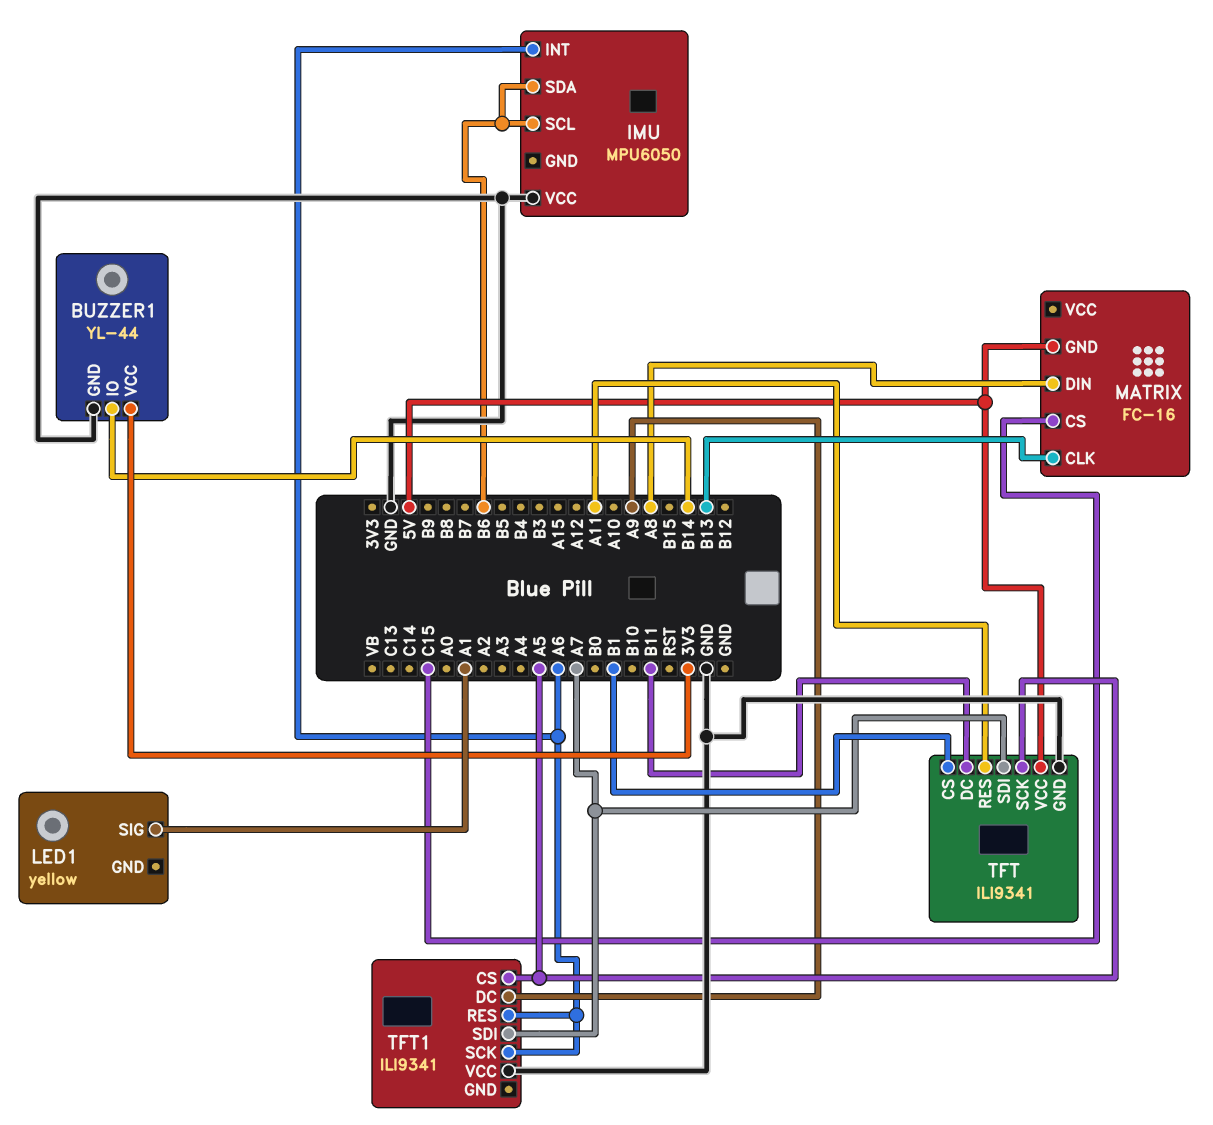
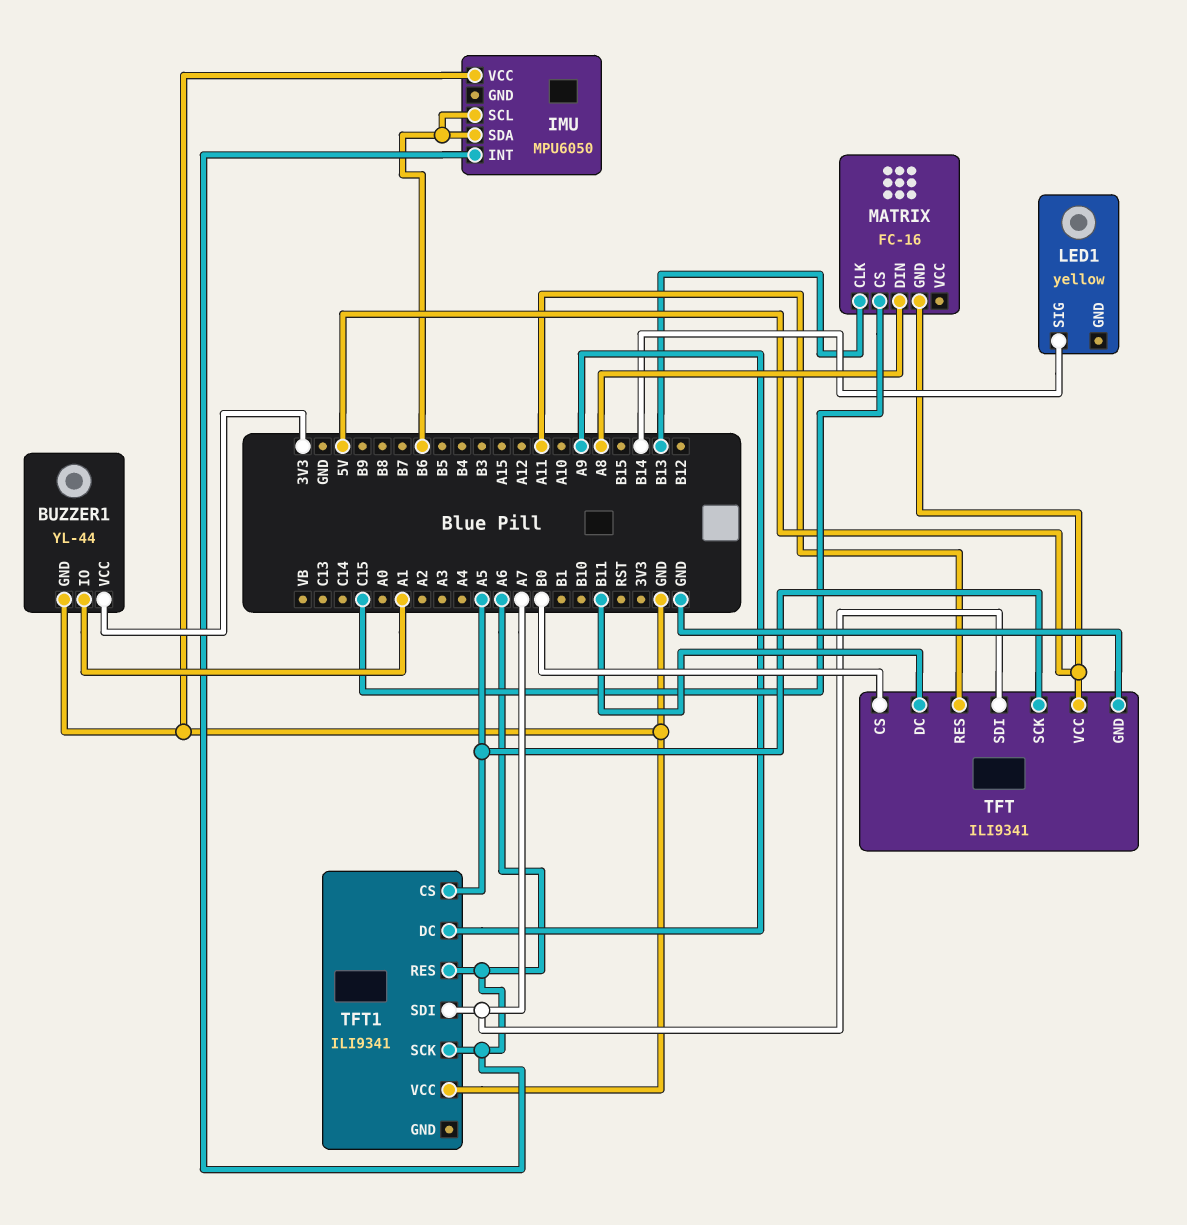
BUZZER1 pin IO: B14 -> A1
LED1 pin SIG: A1 -> B14
TFT pin CS: B1 -> B0

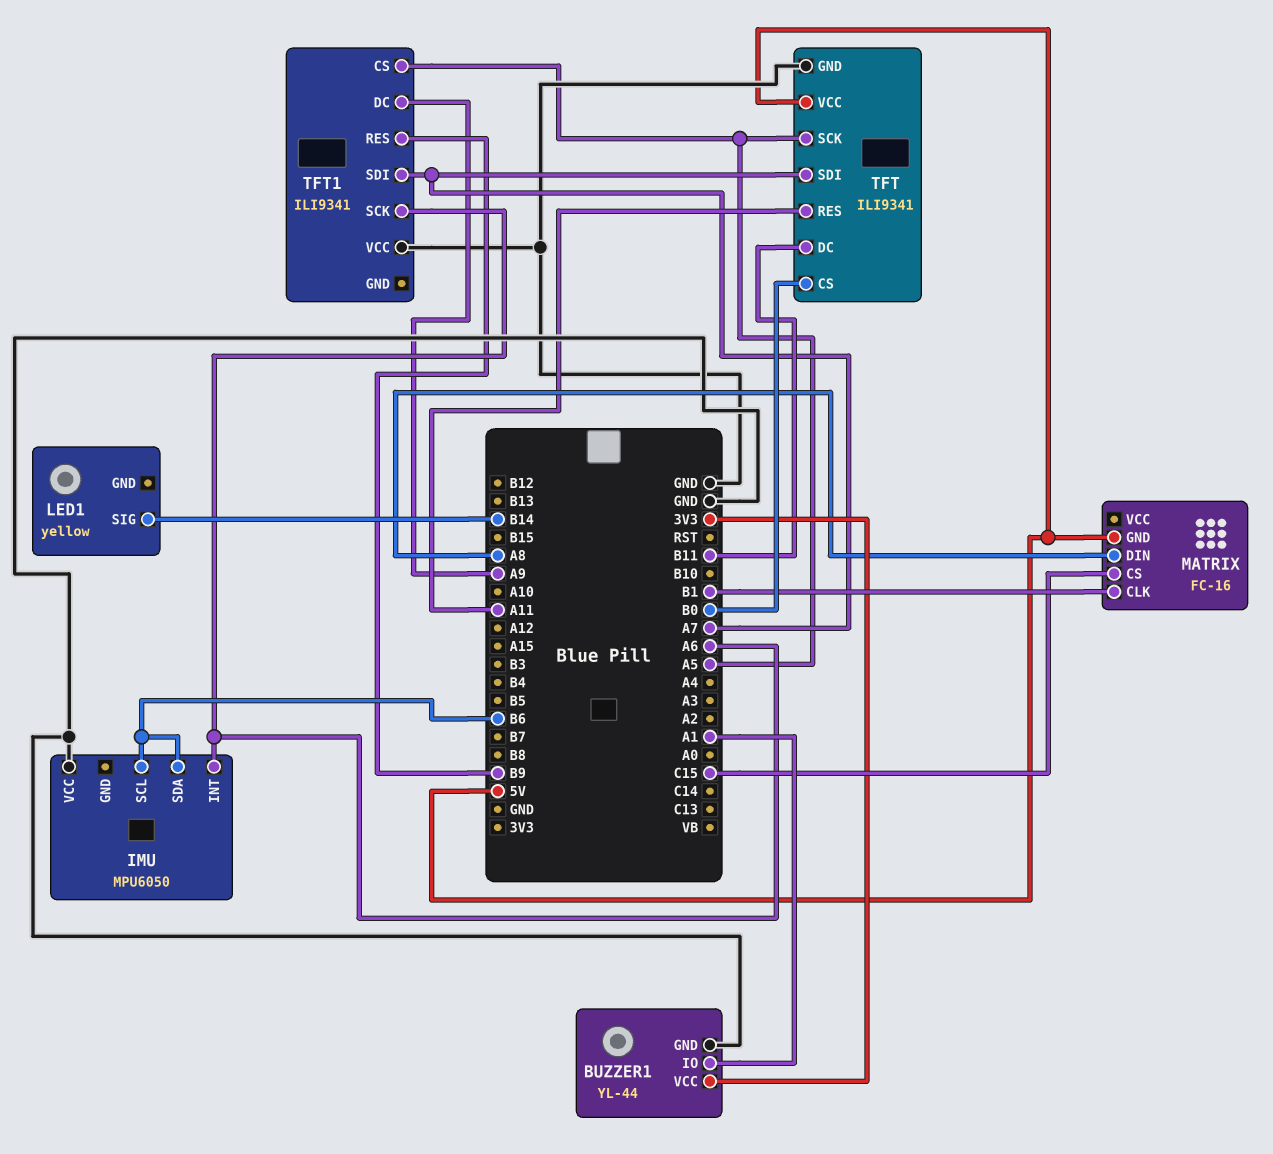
MATRIX pin CLK: B13 -> B1
TFT1 pin RES: A6 -> B9

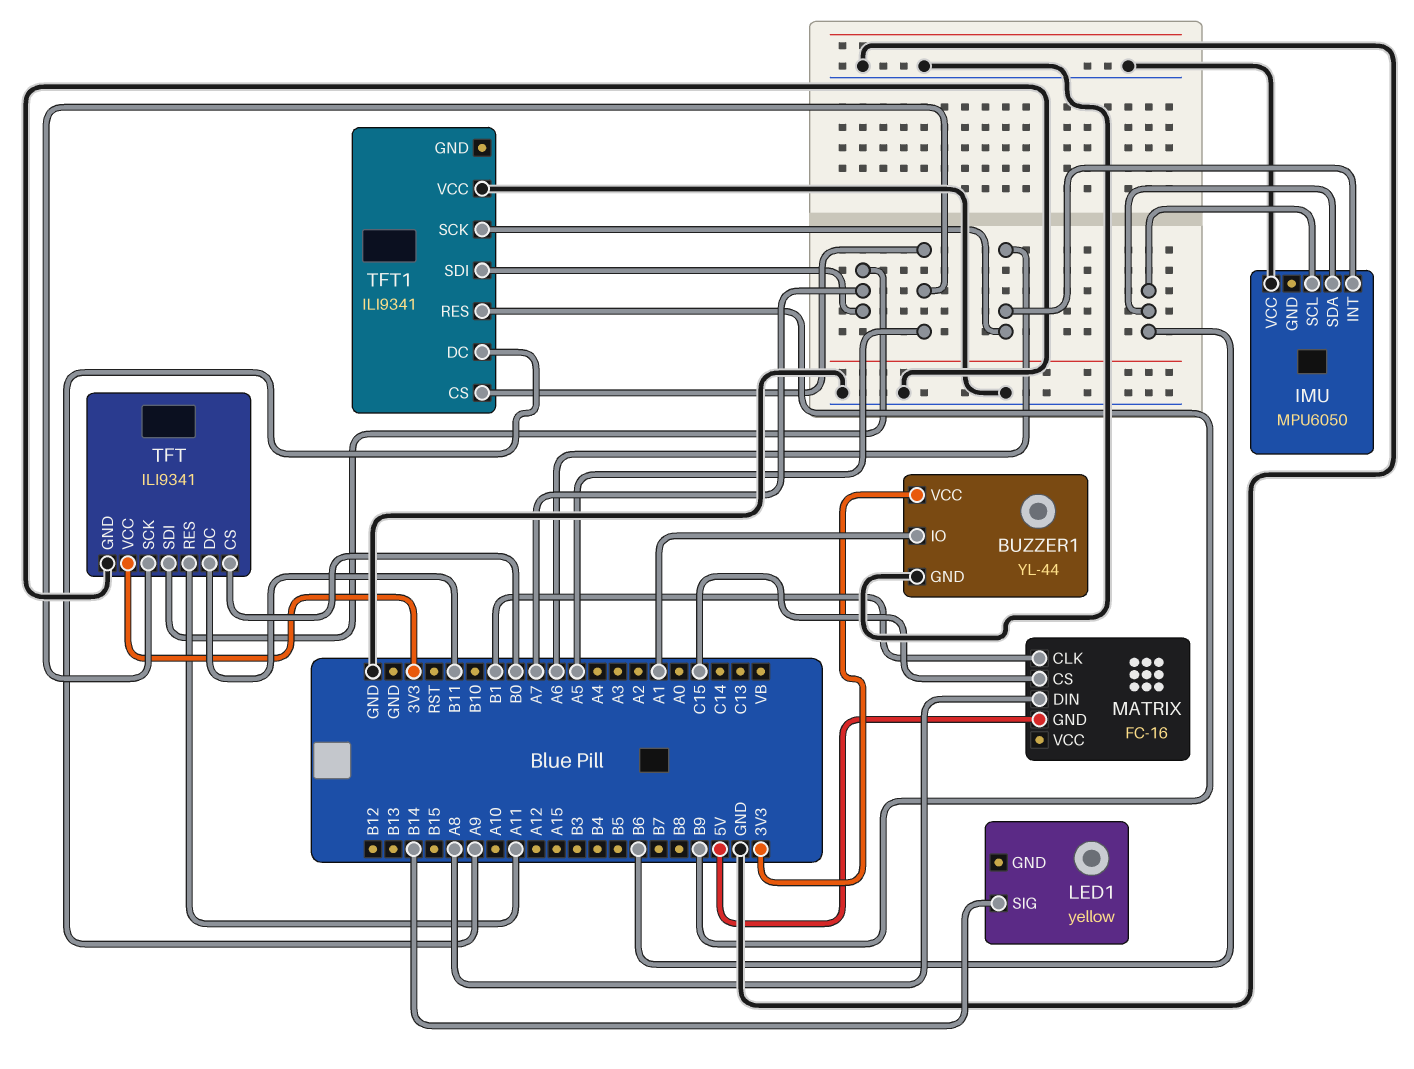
TFT pin VCC: 5V -> 3V3

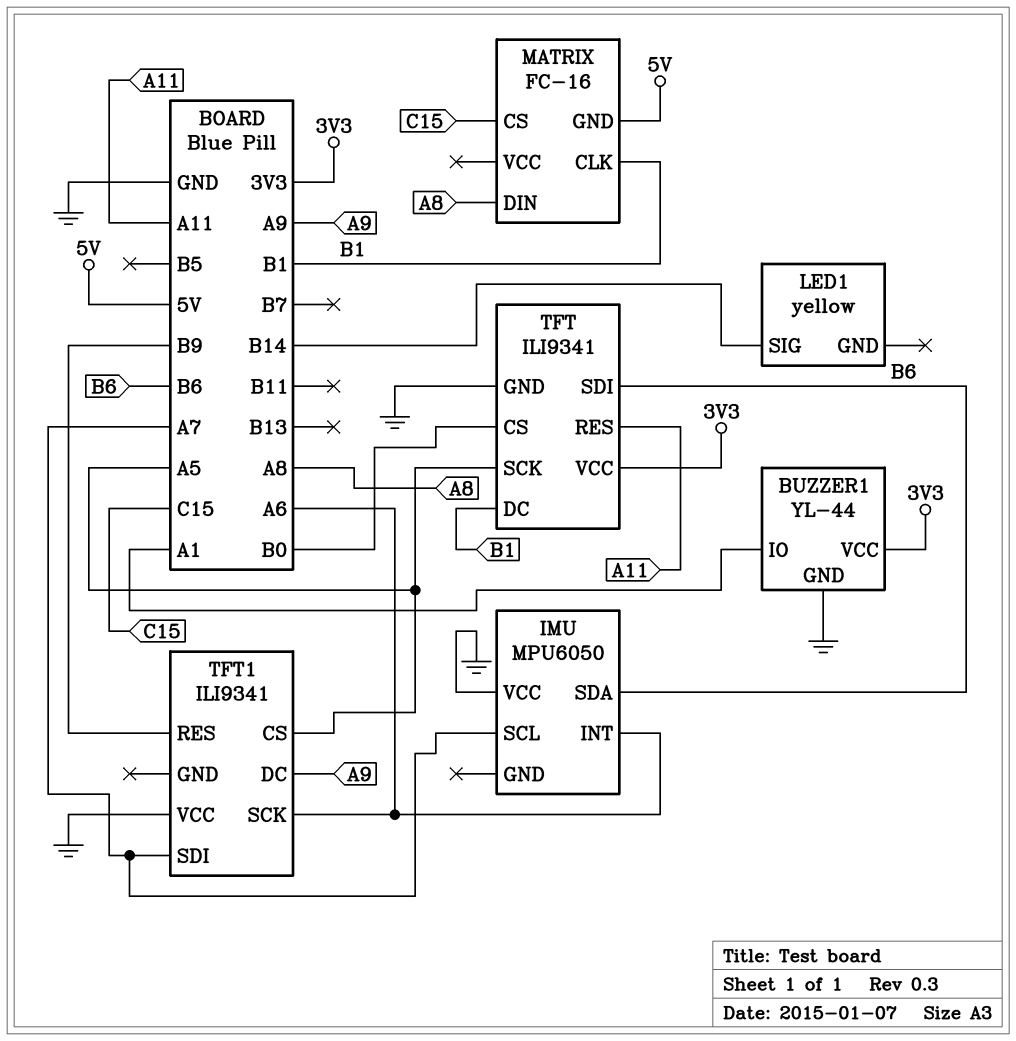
IMU pin SCL: B6 -> A7
TFT pin DC: B11 -> B1
TFT pin SDI: A7 -> B6

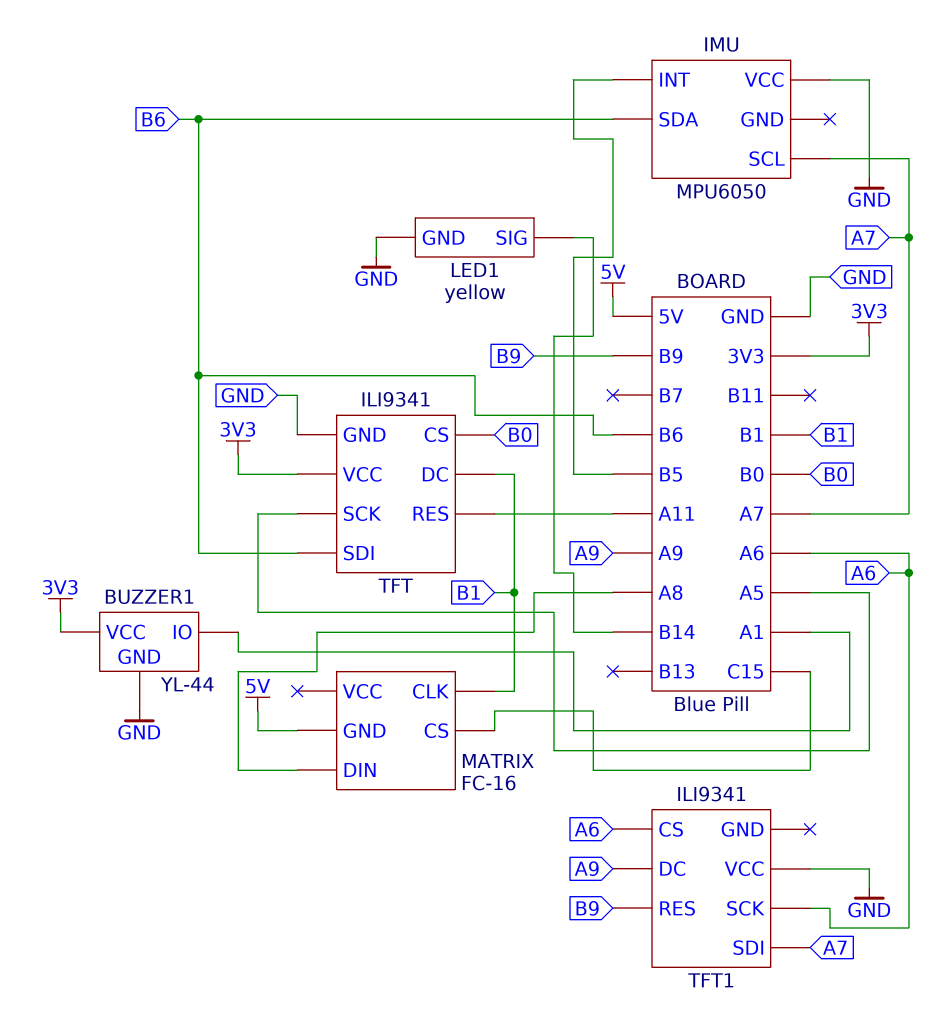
IMU pin INT: A6 -> B5
LED1 pin GND: none -> GND
TFT1 pin CS: A5 -> A6

